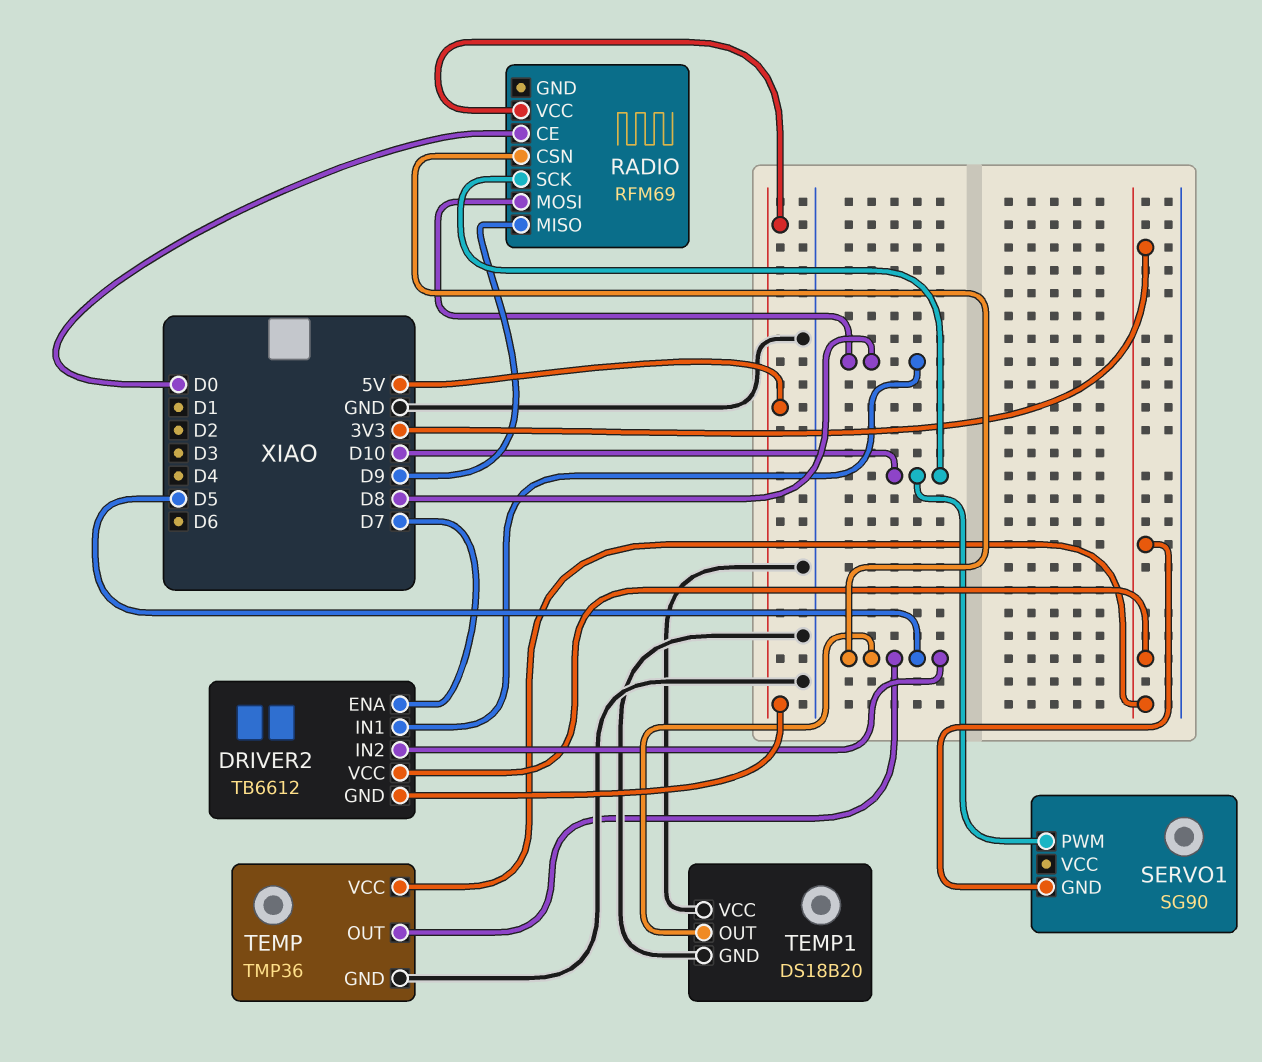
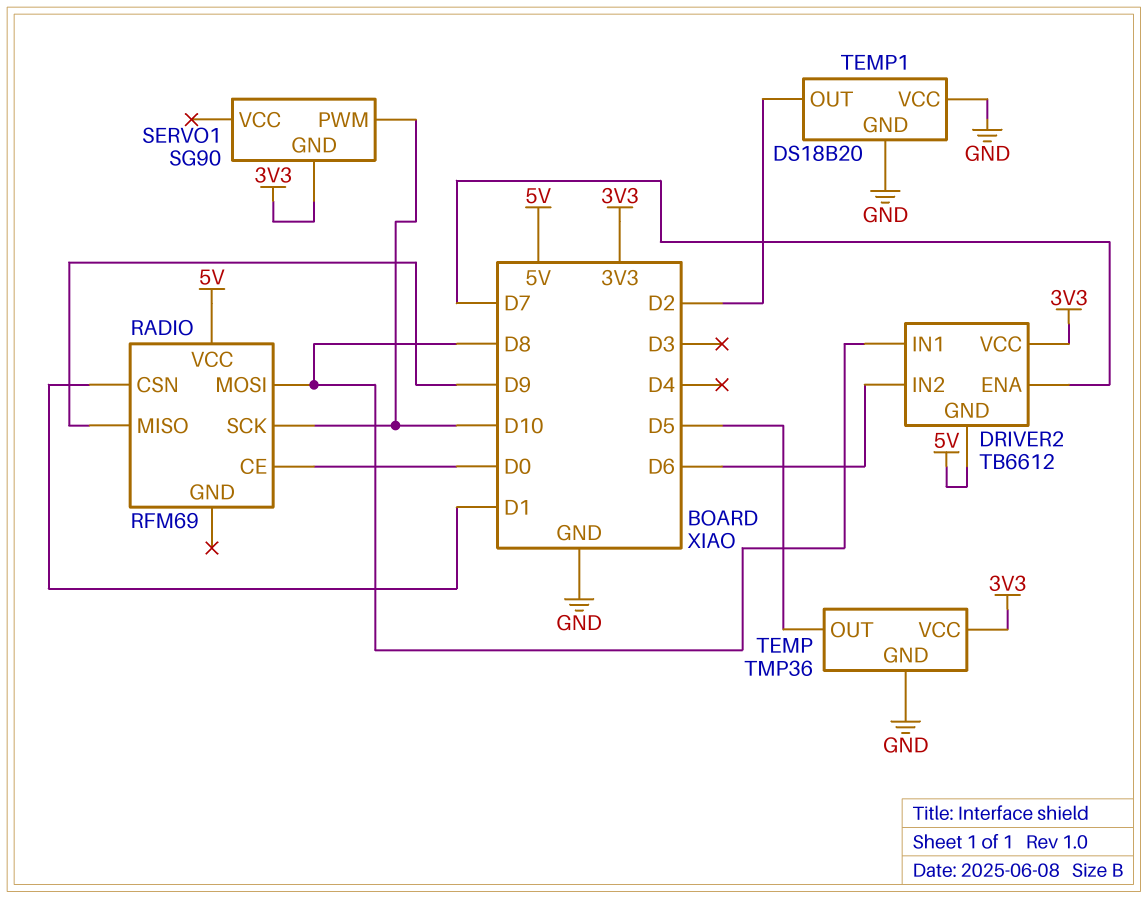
DRIVER2 pin IN2: D5 -> D6
RADIO pin CSN: D5 -> D1
TEMP1 pin OUT: D5 -> D2

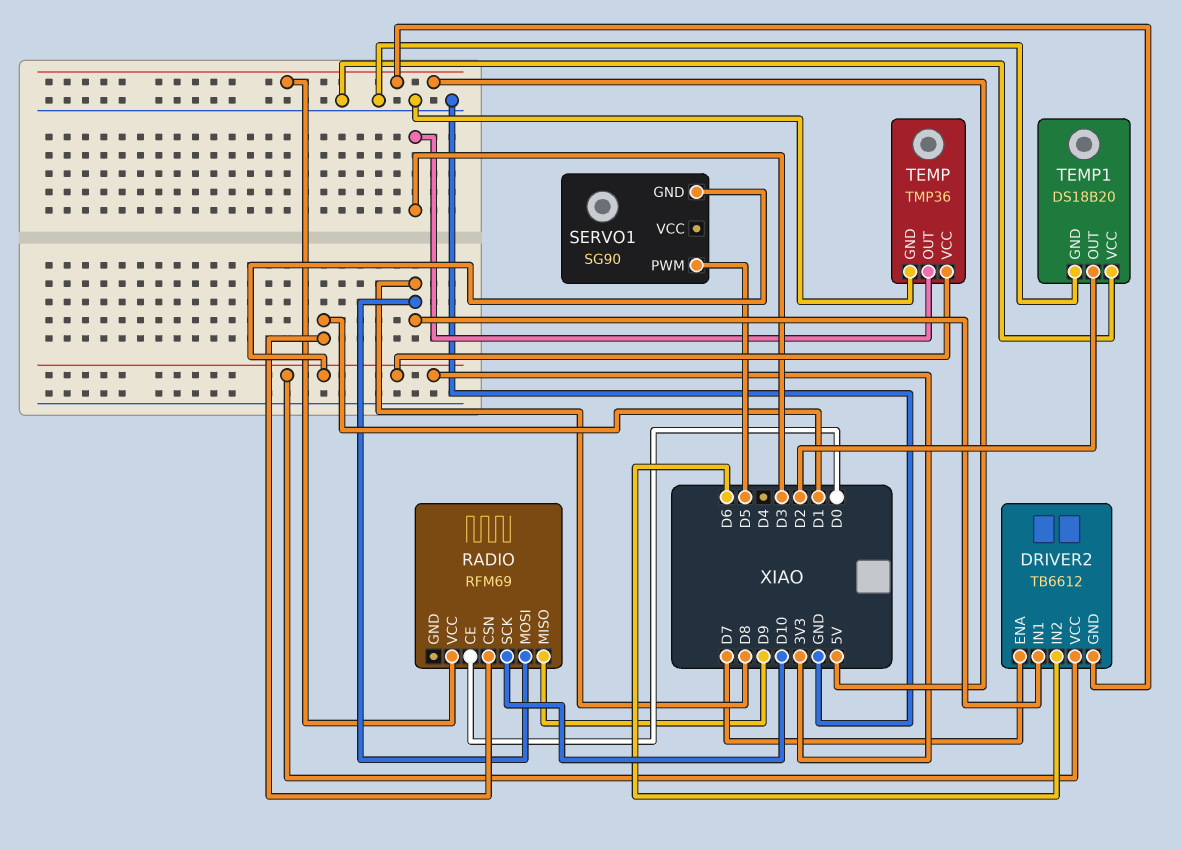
SERVO1 pin PWM: D10 -> D5
TEMP pin OUT: D5 -> D3

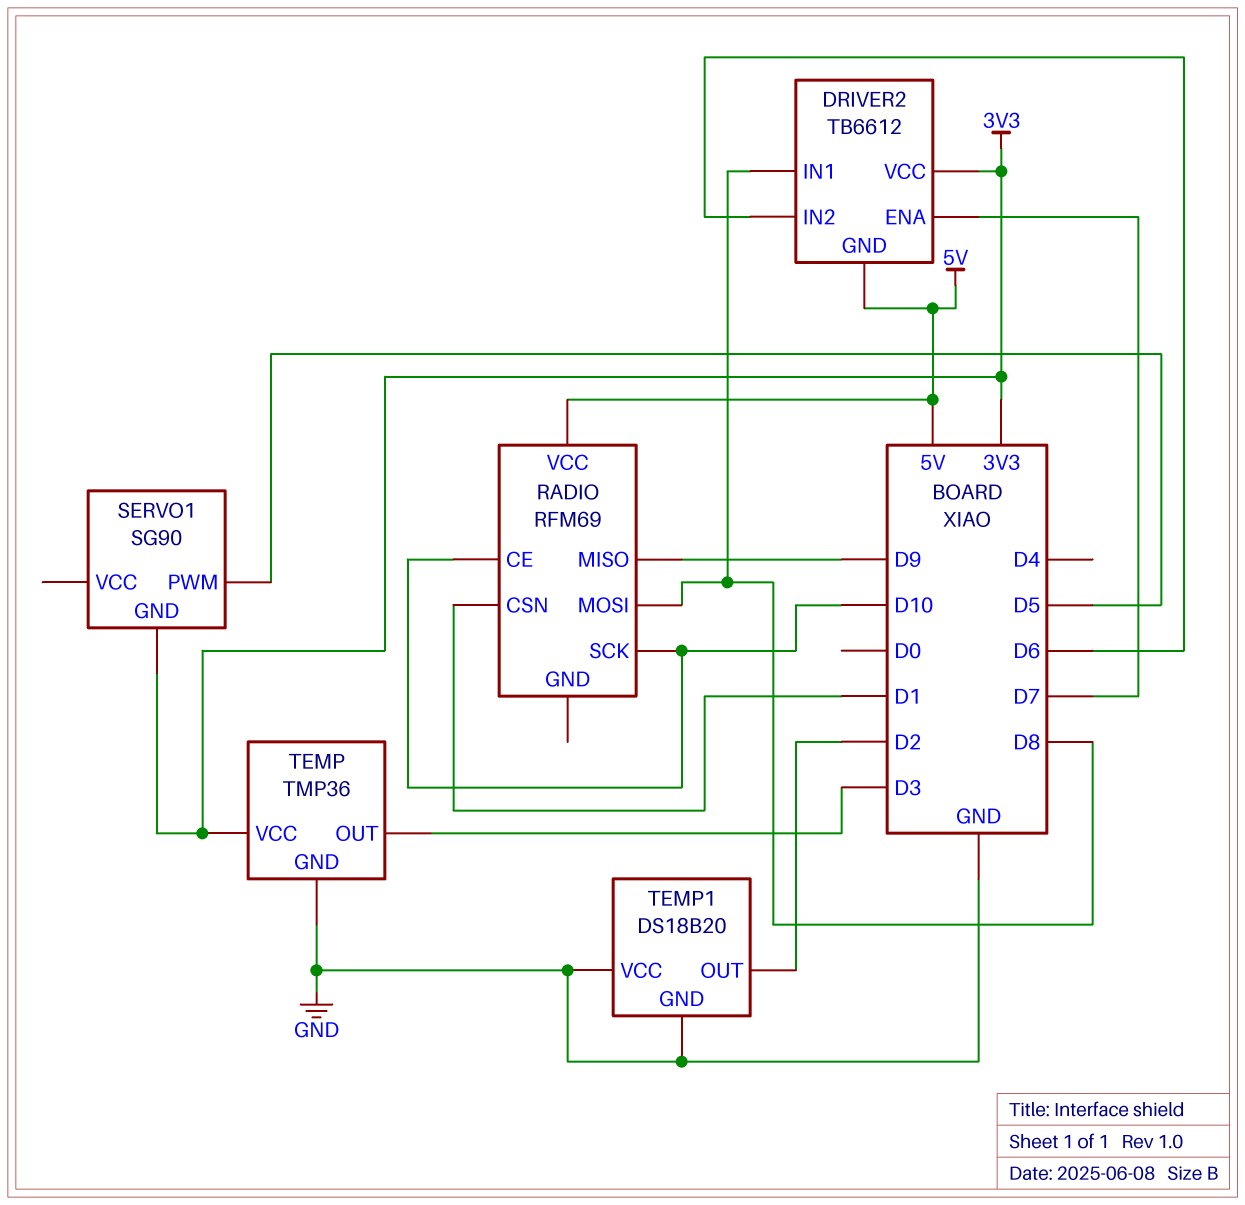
RADIO pin CE: D0 -> D10

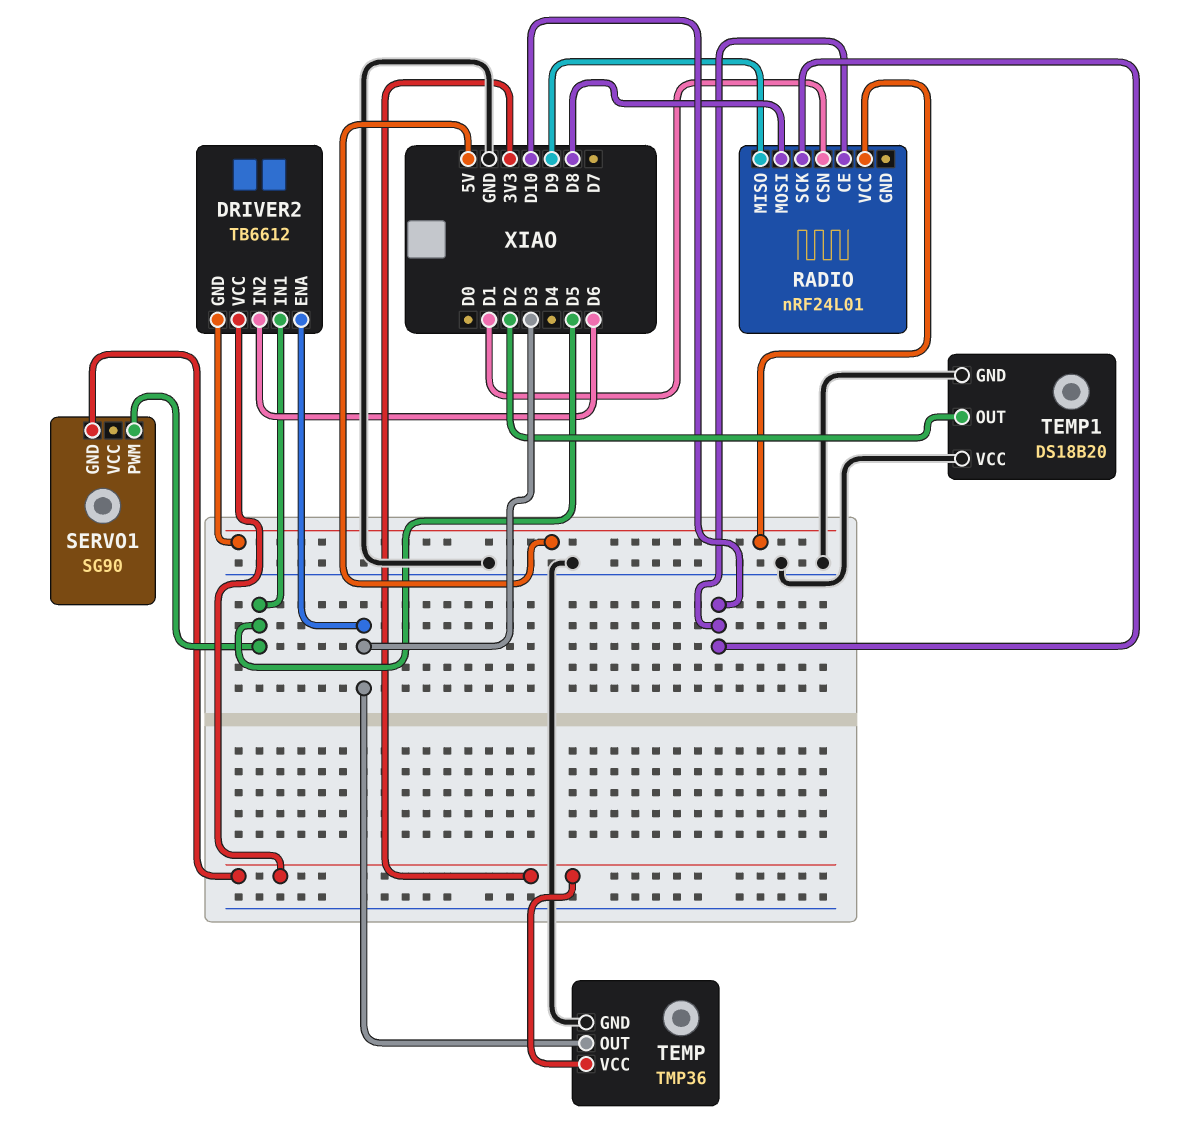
DRIVER2 pin ENA: D7 -> D3
DRIVER2 pin IN1: D8 -> D5
RADIO: RFM69 -> nRF24L01

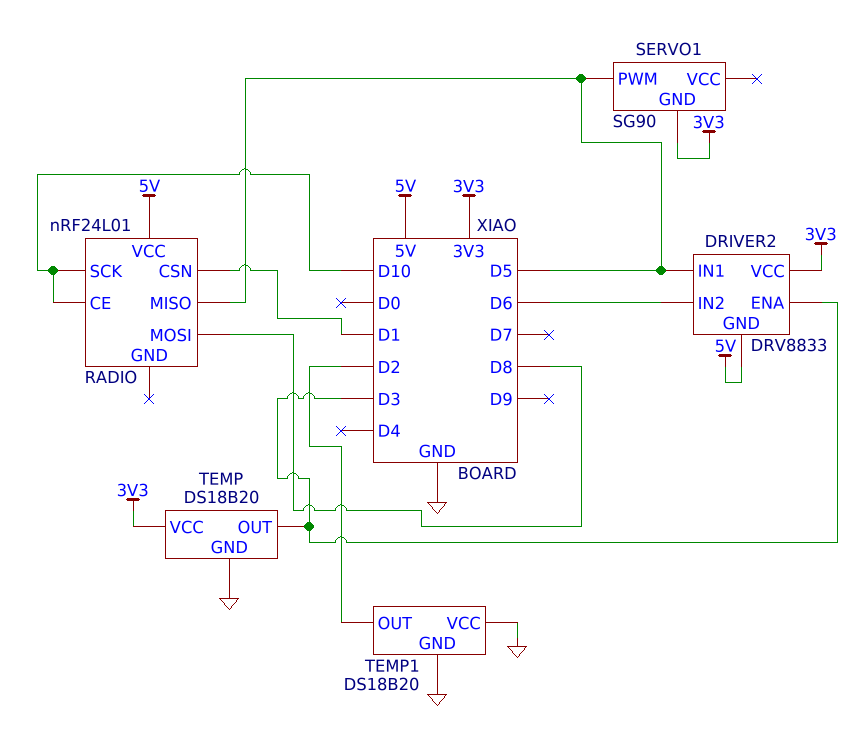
DRIVER2: TB6612 -> DRV8833
RADIO pin MISO: D9 -> D5
TEMP: TMP36 -> DS18B20

